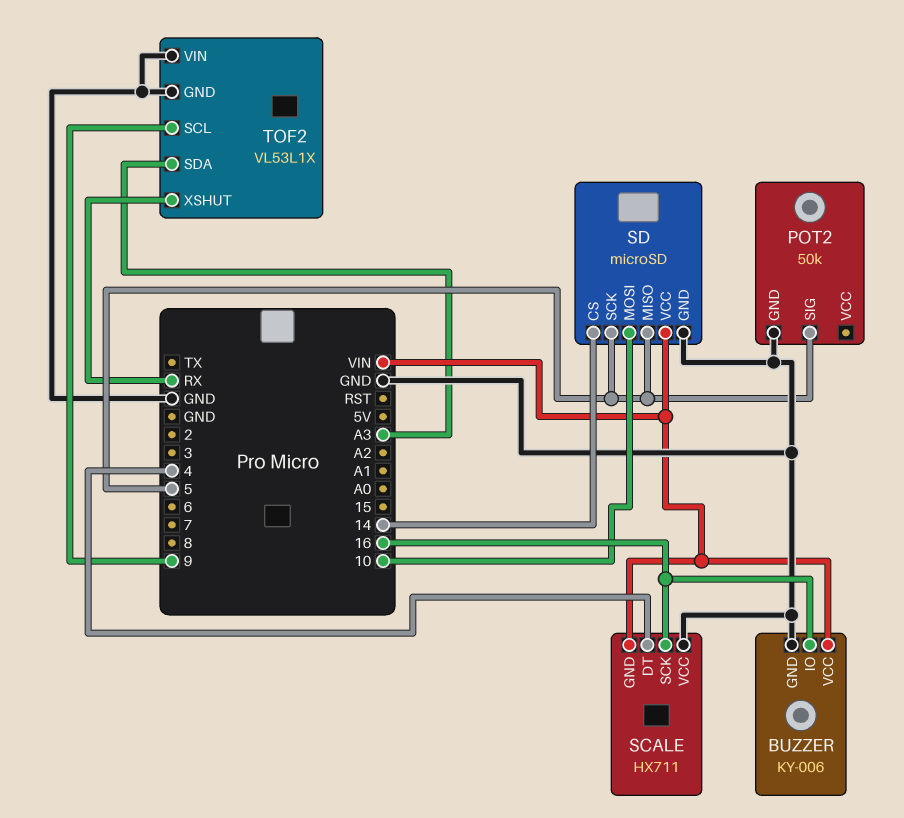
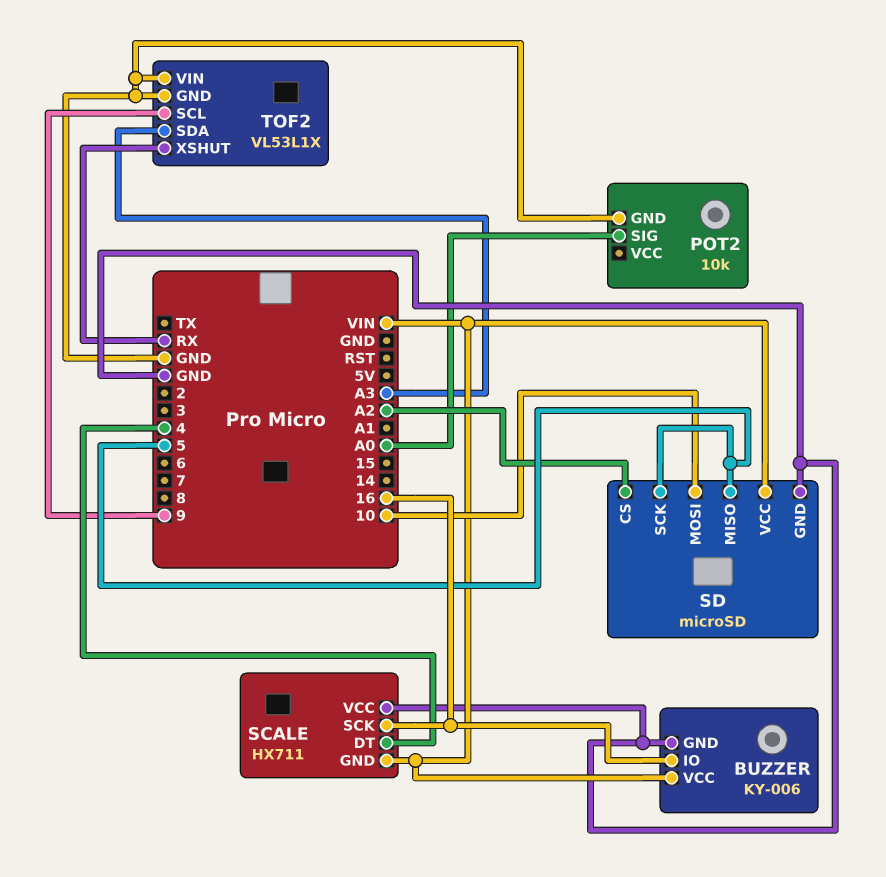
POT2: 50k -> 10k
POT2 pin SIG: 5 -> A0
SD pin CS: 14 -> A2

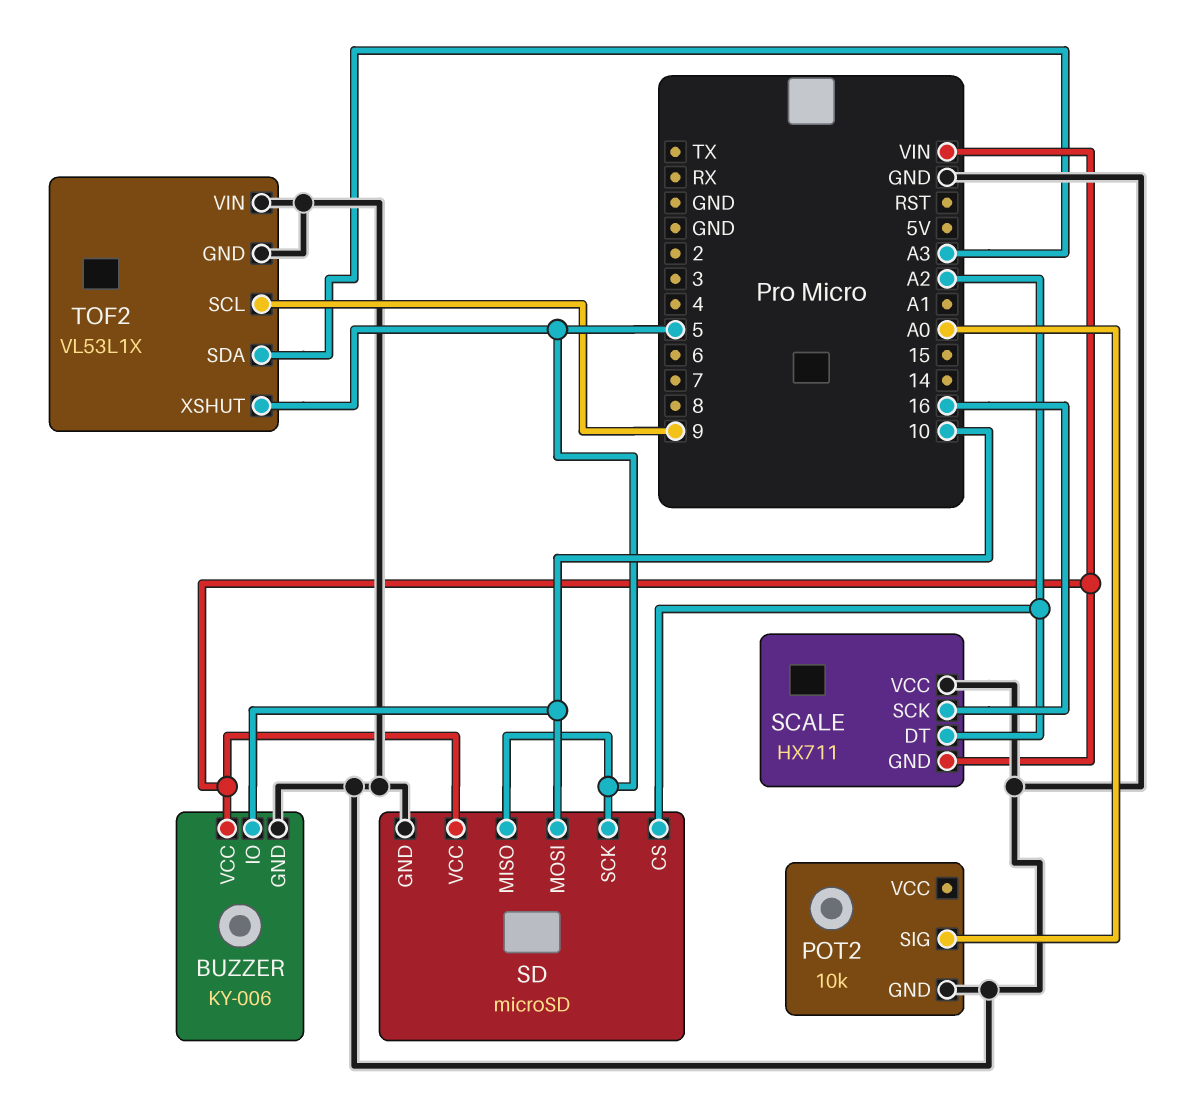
BUZZER pin IO: 16 -> 10
SCALE pin DT: 4 -> A2
TOF2 pin XSHUT: RX -> 5

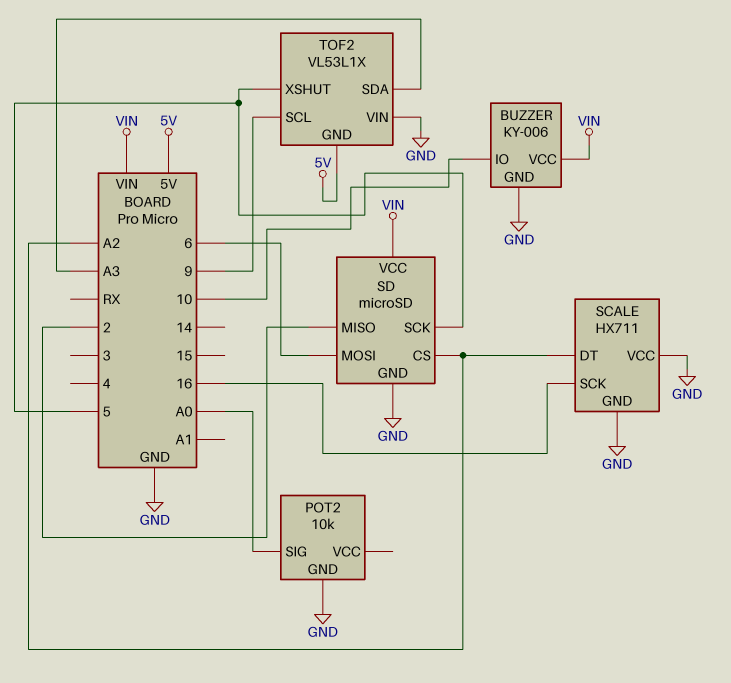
SCALE pin GND: VIN -> GND
SD pin MISO: 5 -> 2
SD pin MOSI: 10 -> 6
TOF2 pin GND: GND -> 5V

